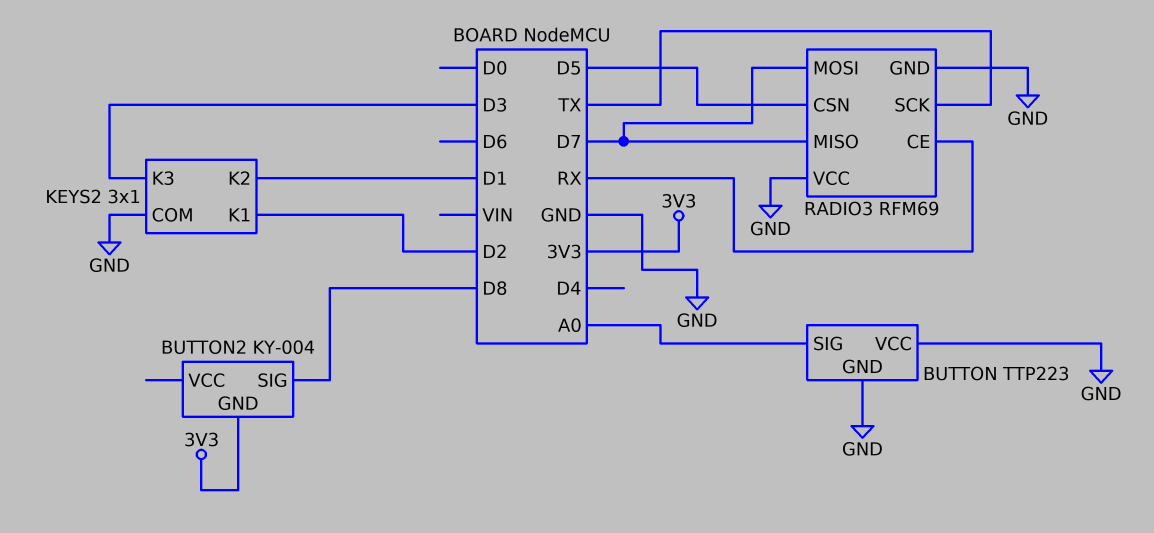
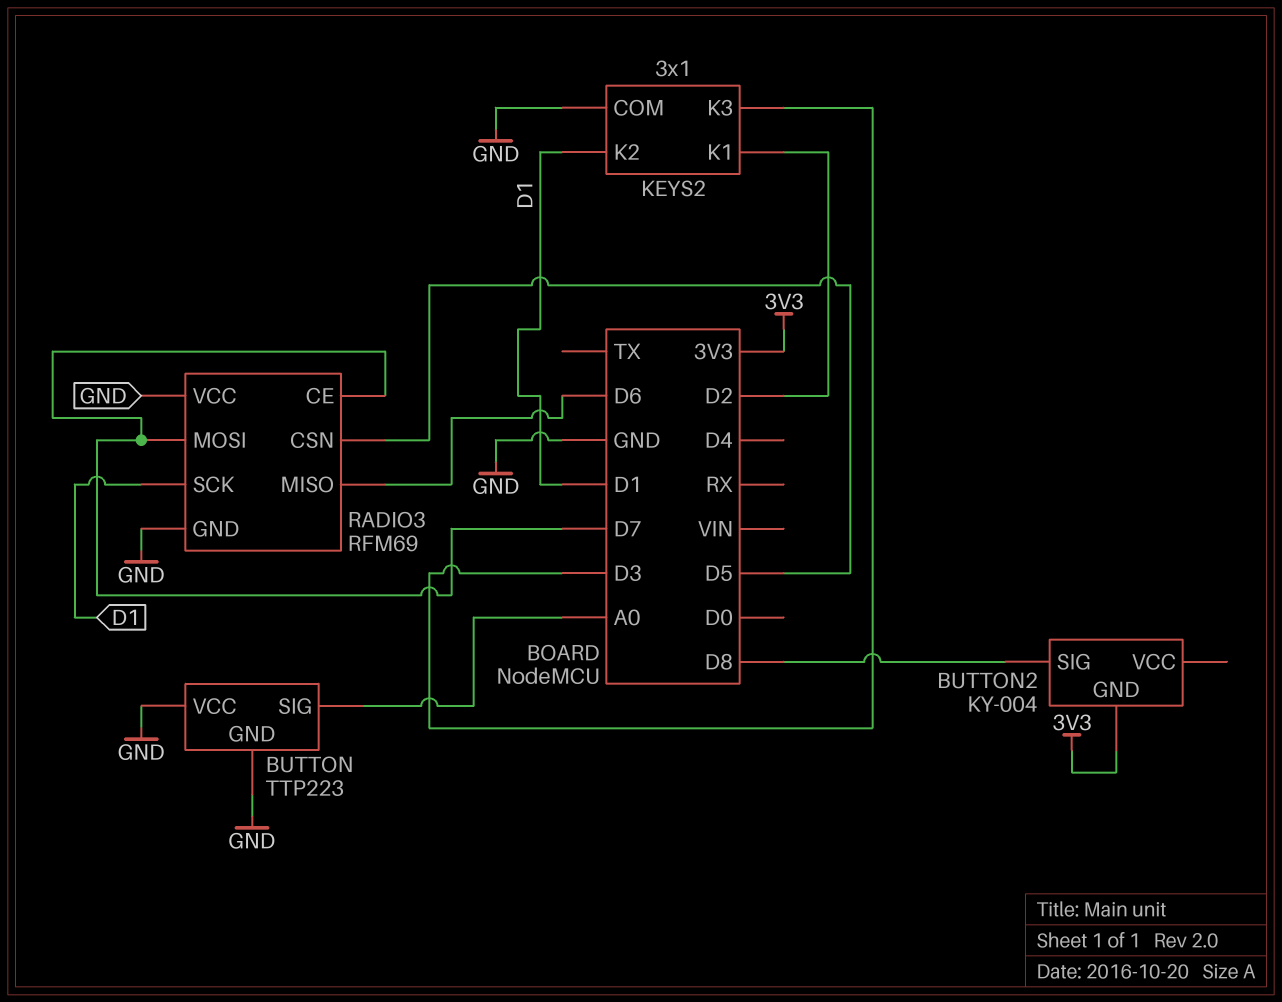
RADIO3 pin CE: RX -> D7
RADIO3 pin MISO: D7 -> D6
RADIO3 pin SCK: TX -> D1

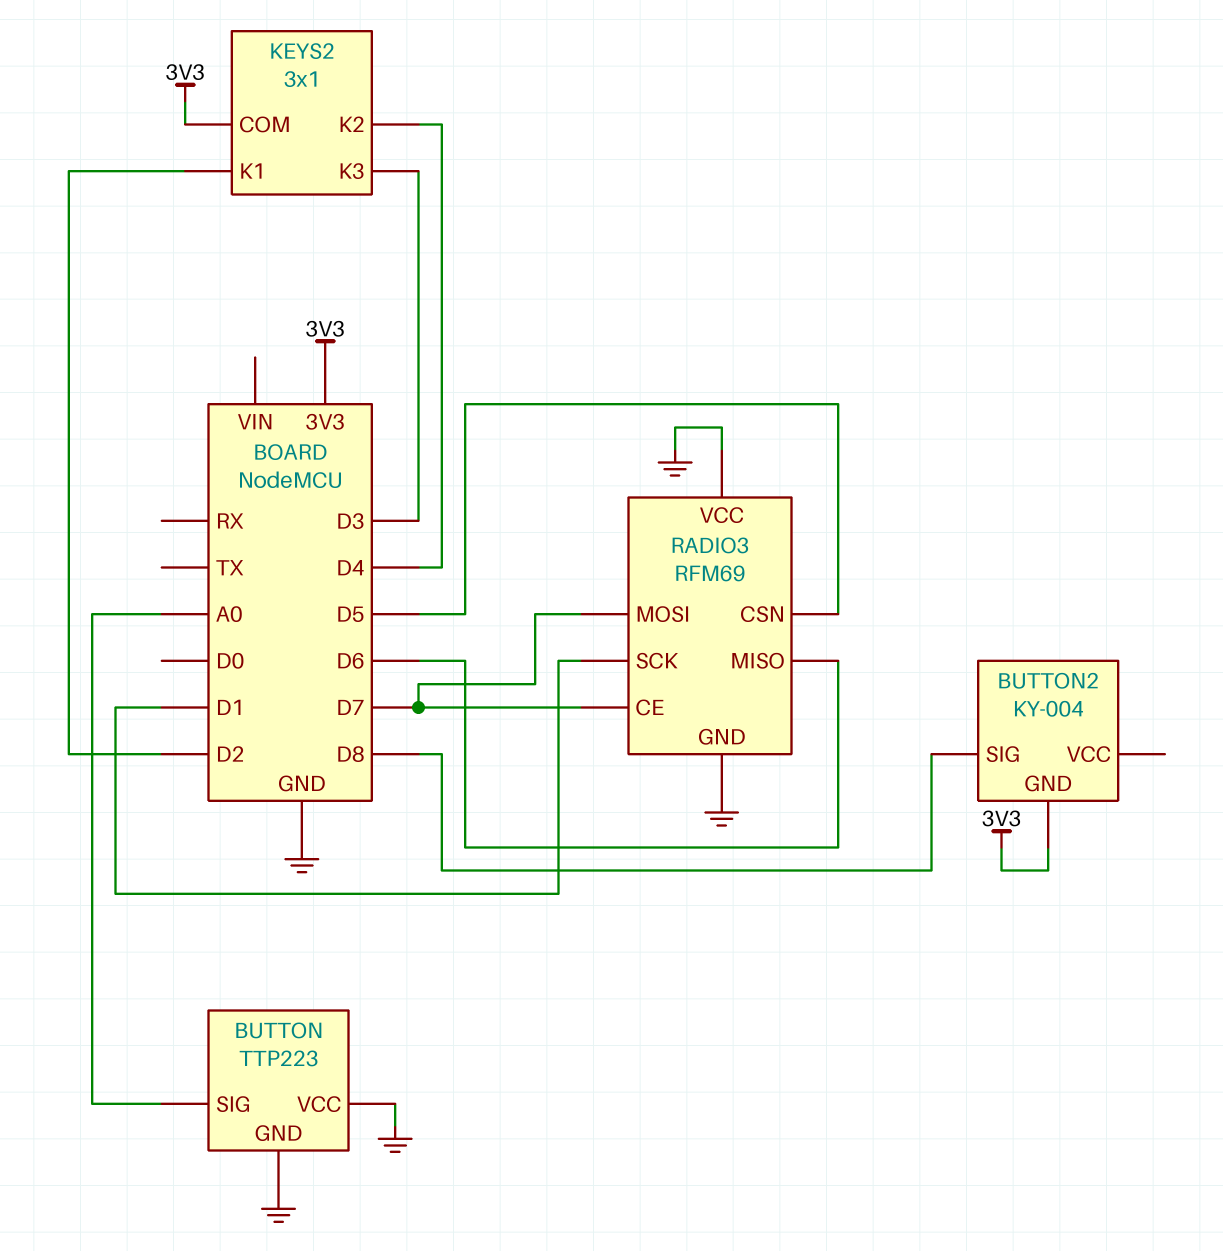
KEYS2 pin COM: GND -> 3V3
KEYS2 pin K2: D1 -> D4

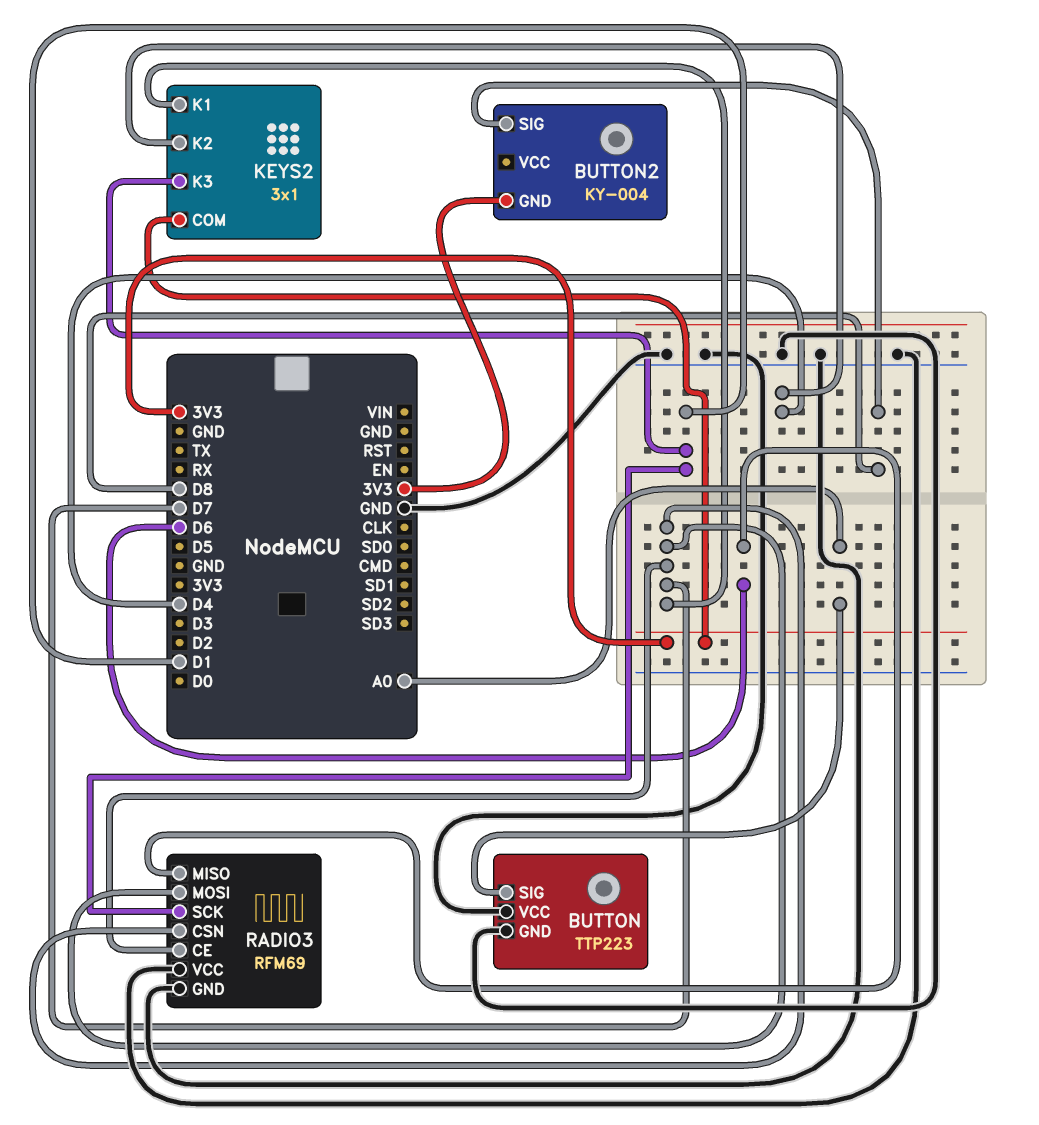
KEYS2 pin K1: D2 -> D7
KEYS2 pin K3: D3 -> D1
RADIO3 pin CSN: D5 -> D7

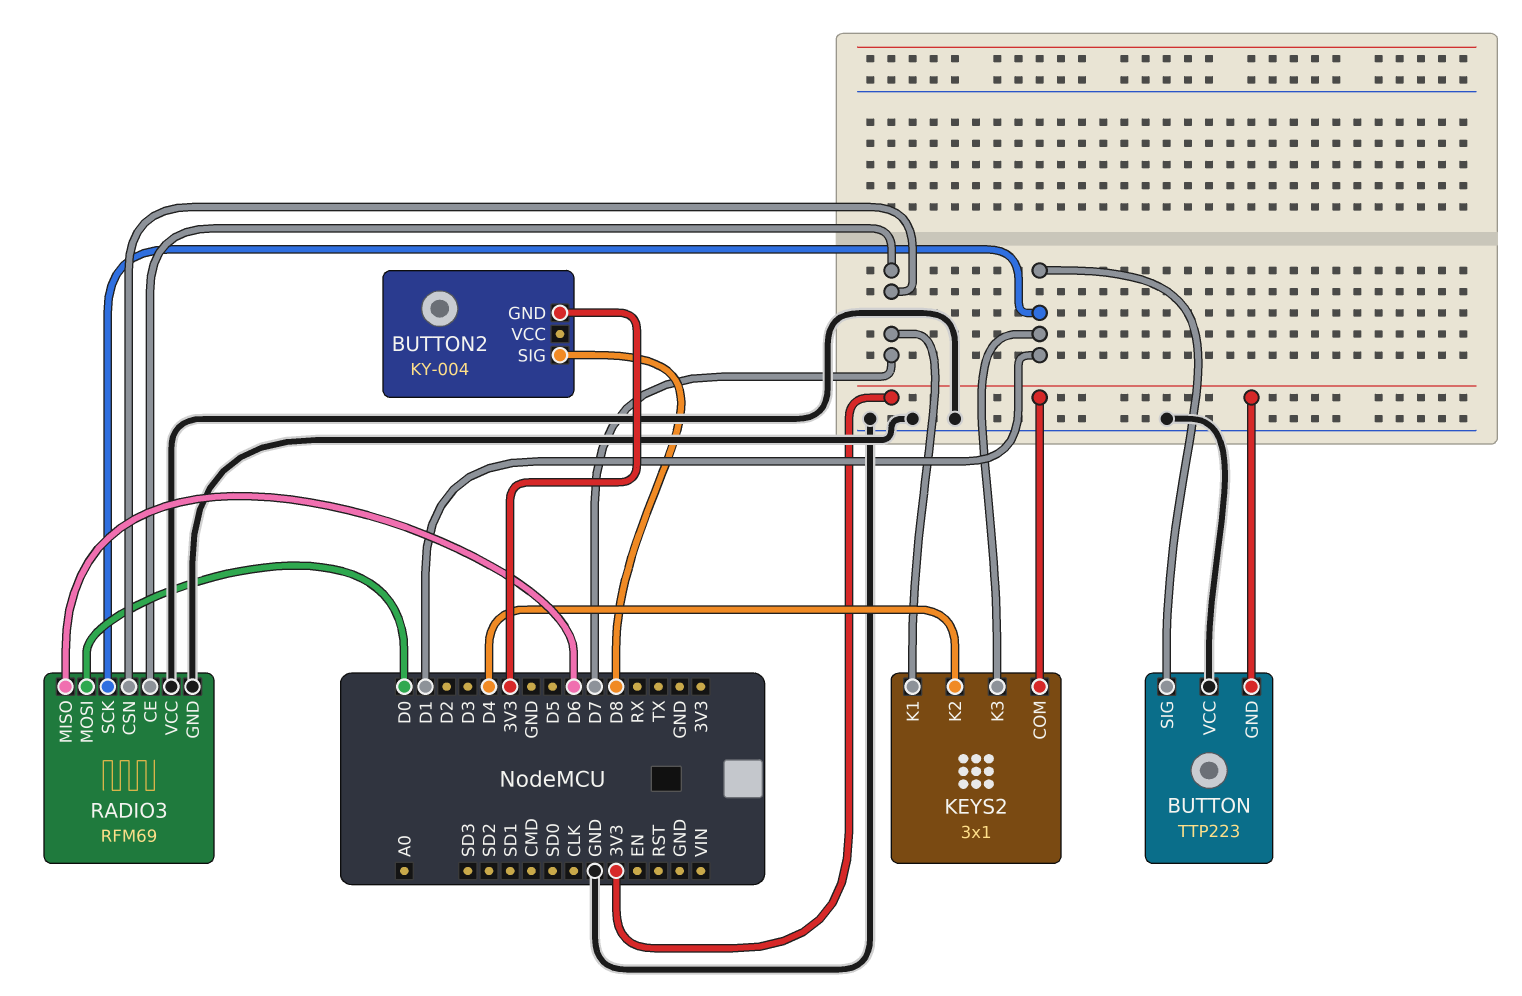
BUTTON pin GND: GND -> 3V3
BUTTON pin SIG: A0 -> D1
RADIO3 pin MOSI: D7 -> D0

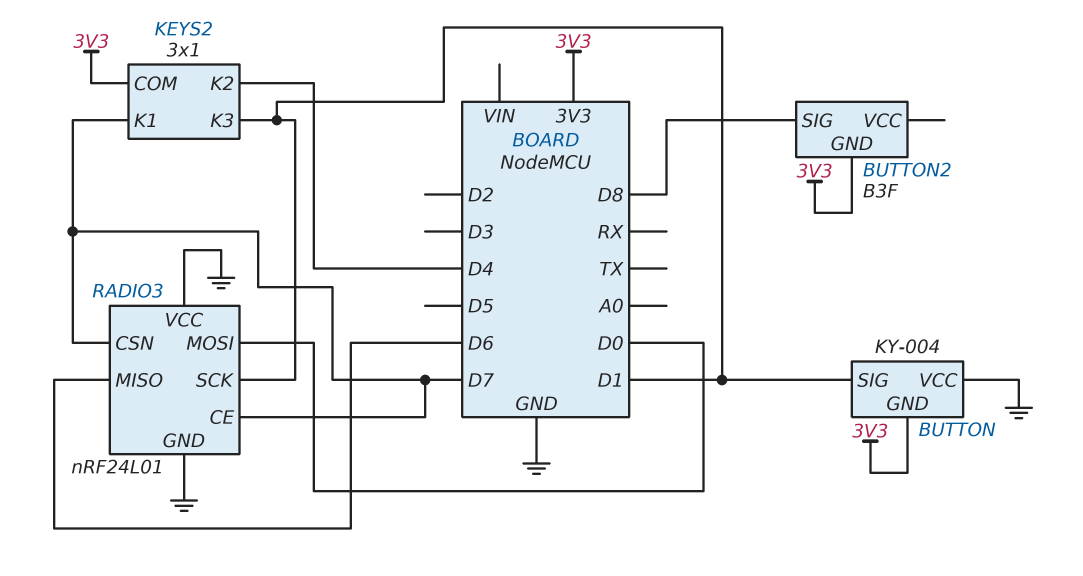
BUTTON: TTP223 -> KY-004
BUTTON2: KY-004 -> B3F
RADIO3: RFM69 -> nRF24L01

